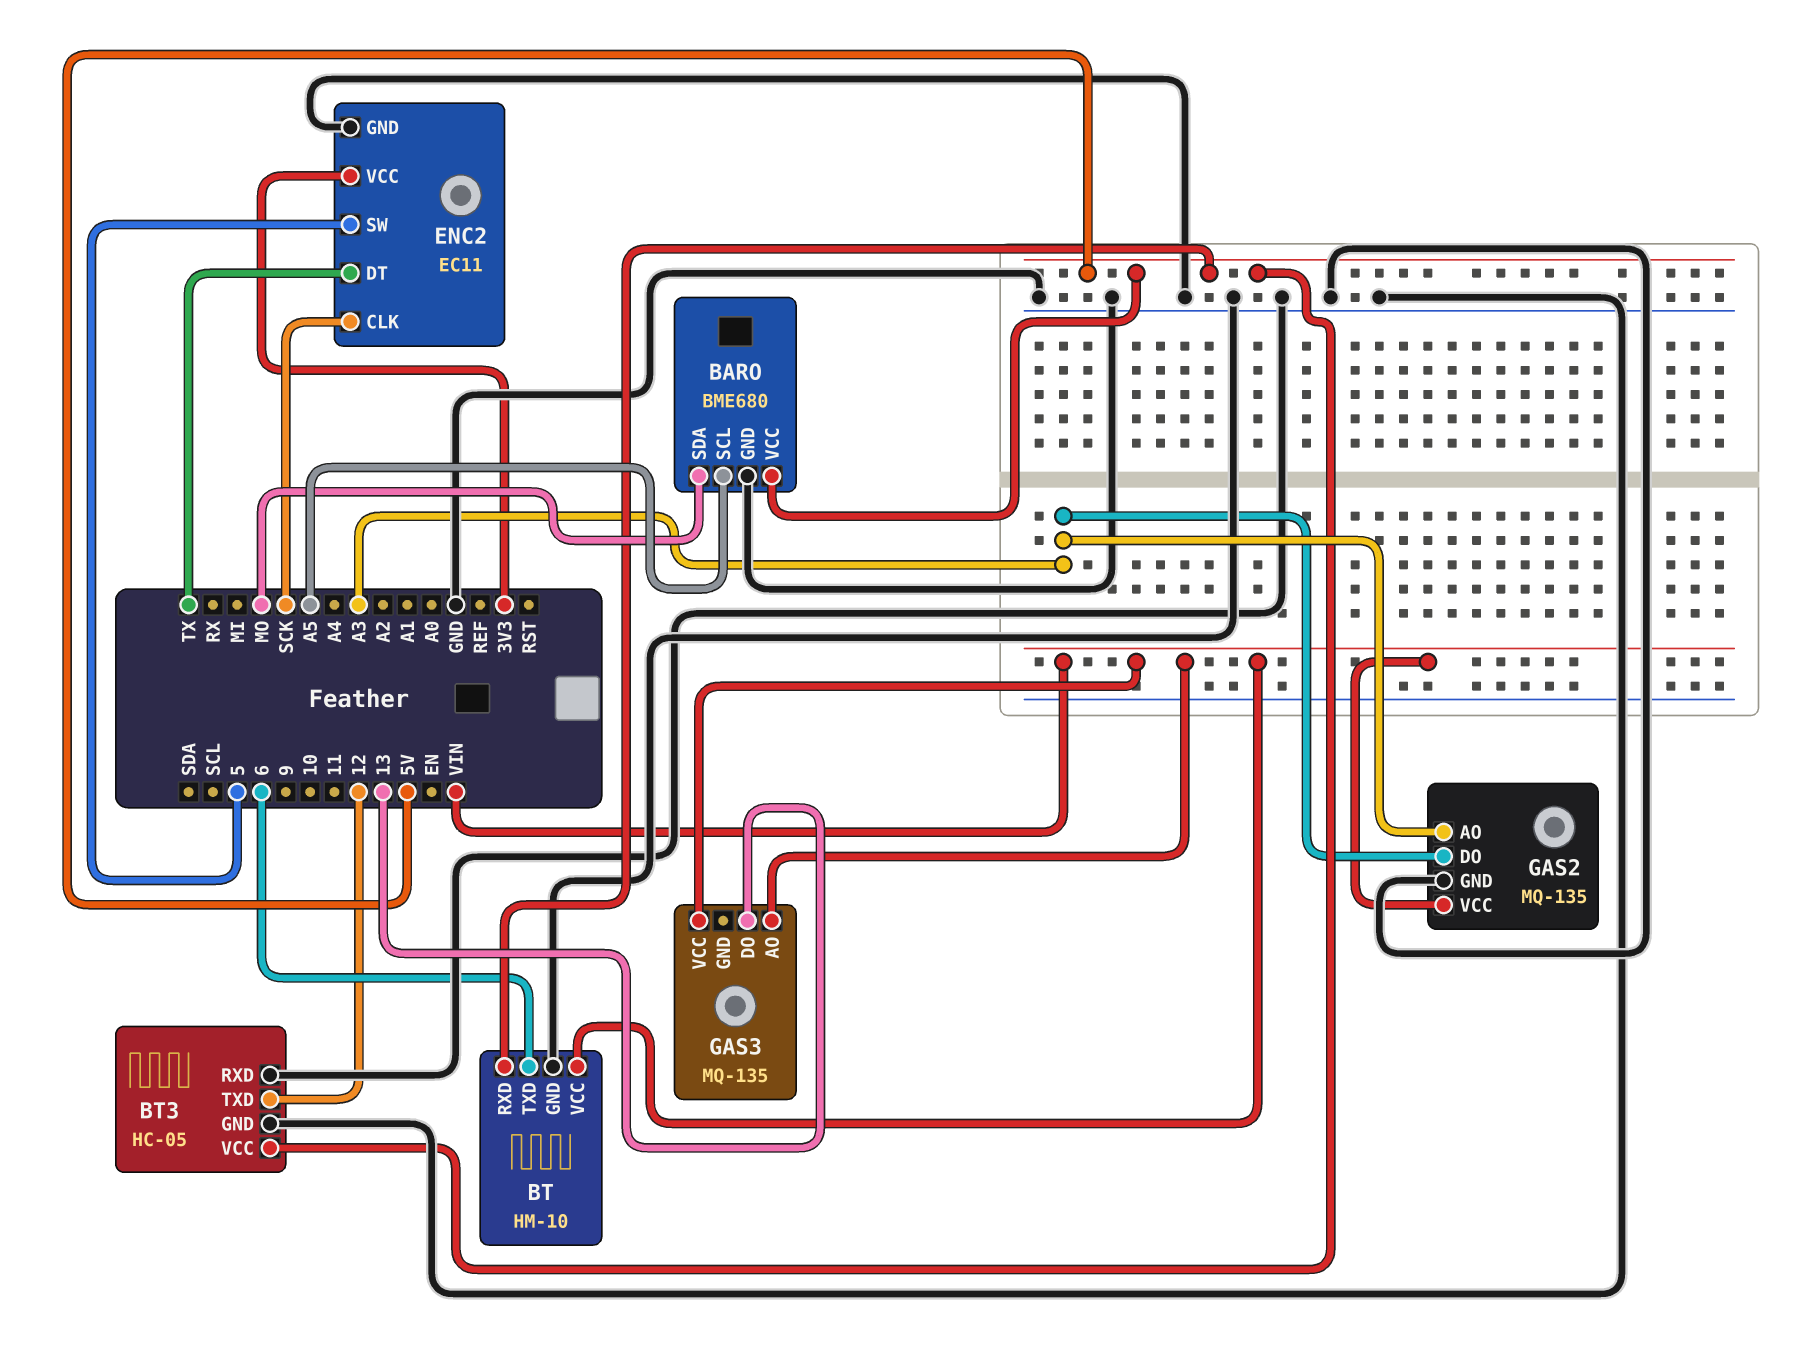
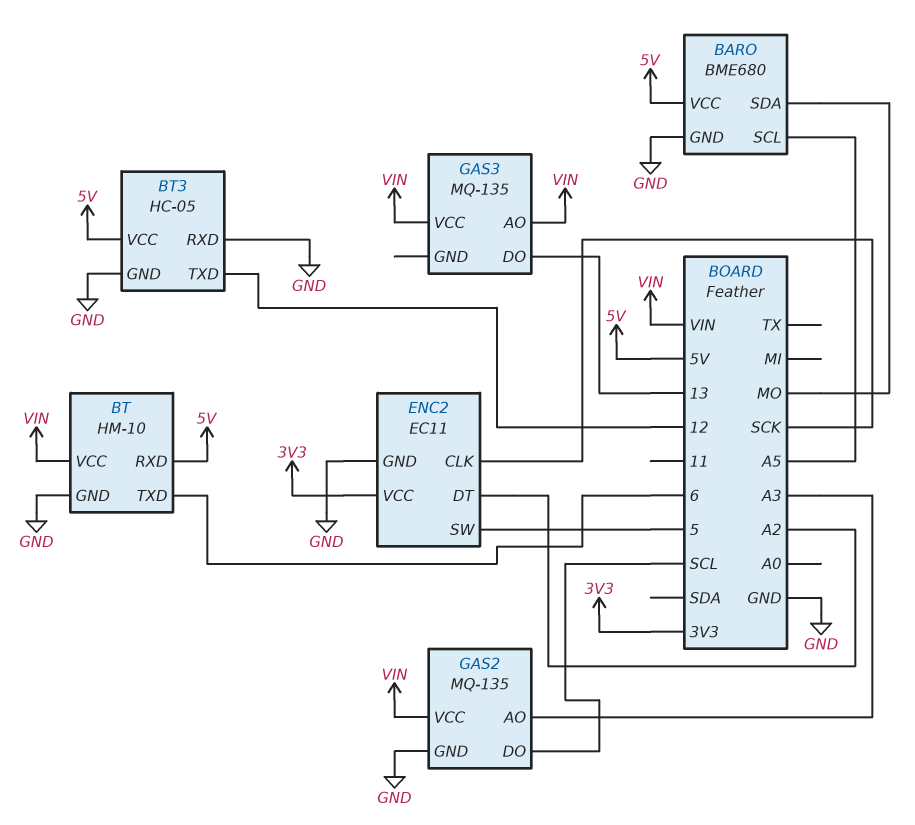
ENC2 pin DT: TX -> A2
GAS2 pin DO: A3 -> SCL

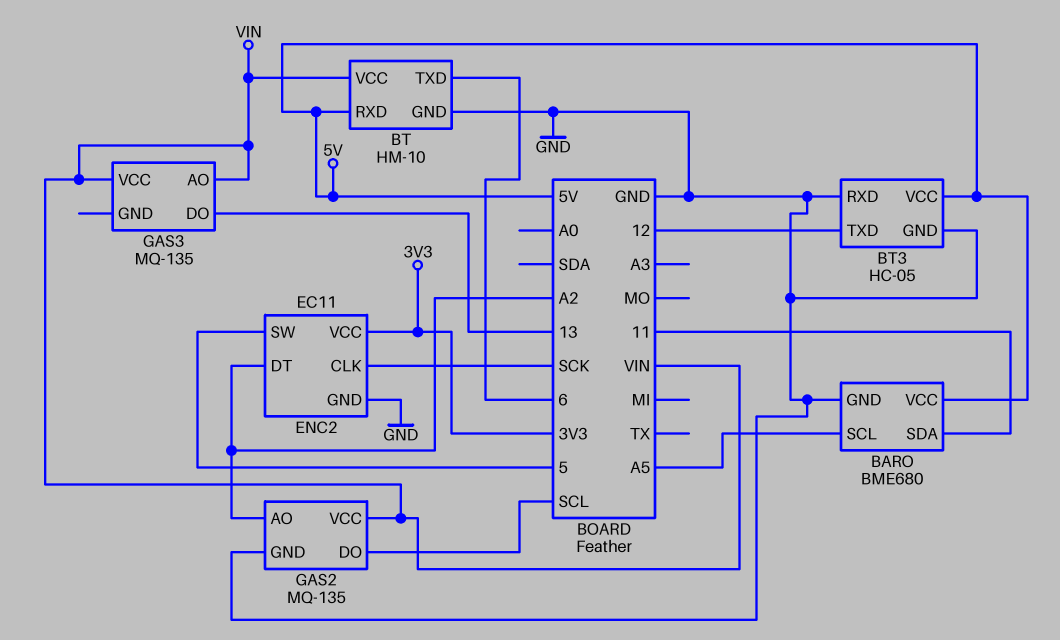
BARO pin SDA: MO -> 11
GAS2 pin AO: A3 -> A2

